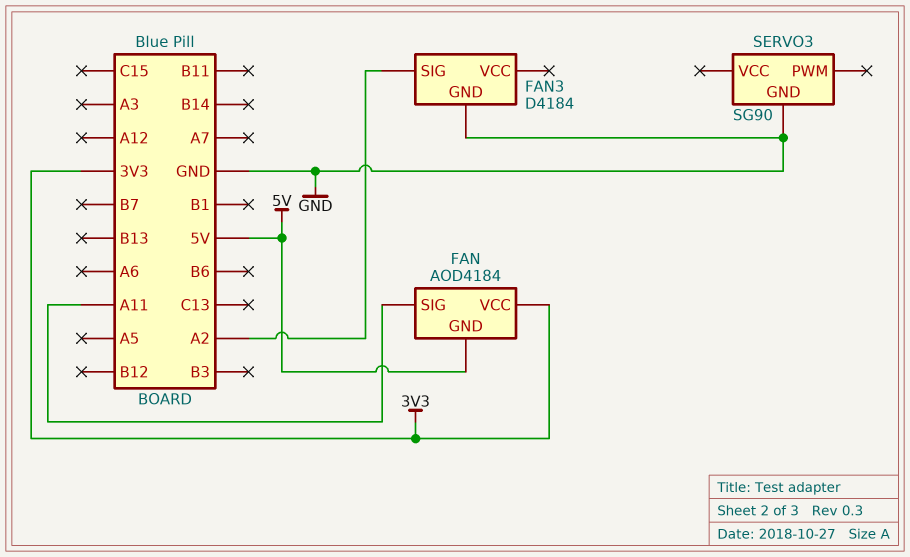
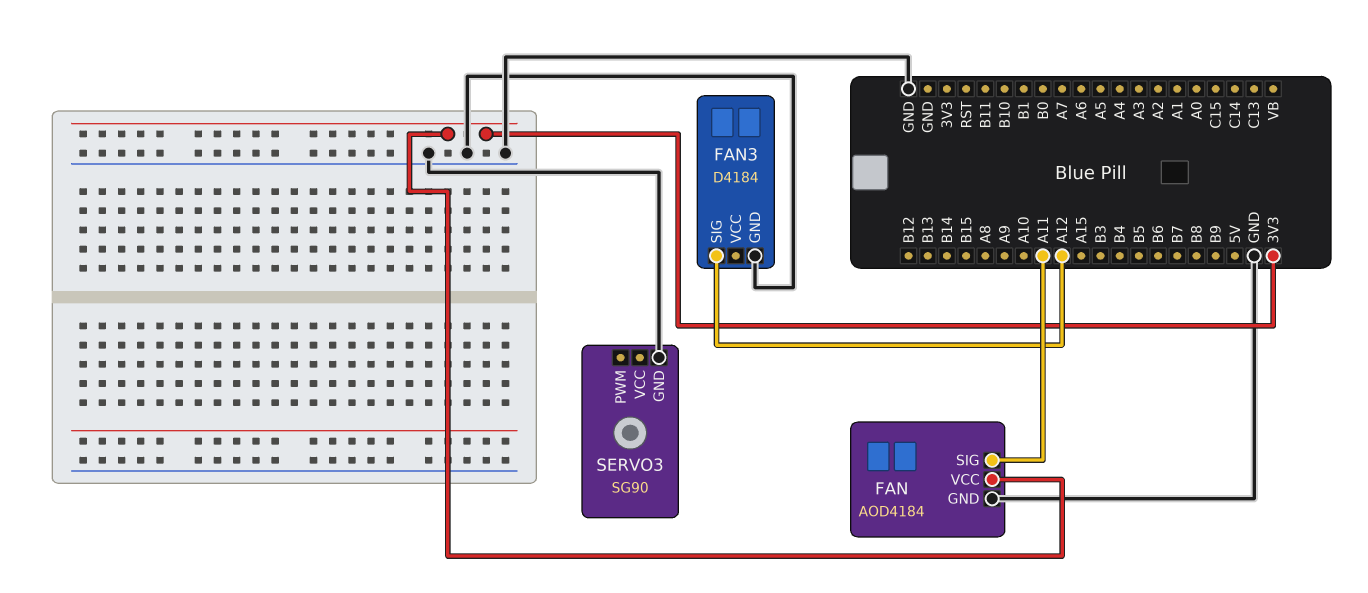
FAN pin GND: 5V -> GND
FAN3 pin SIG: A2 -> A12

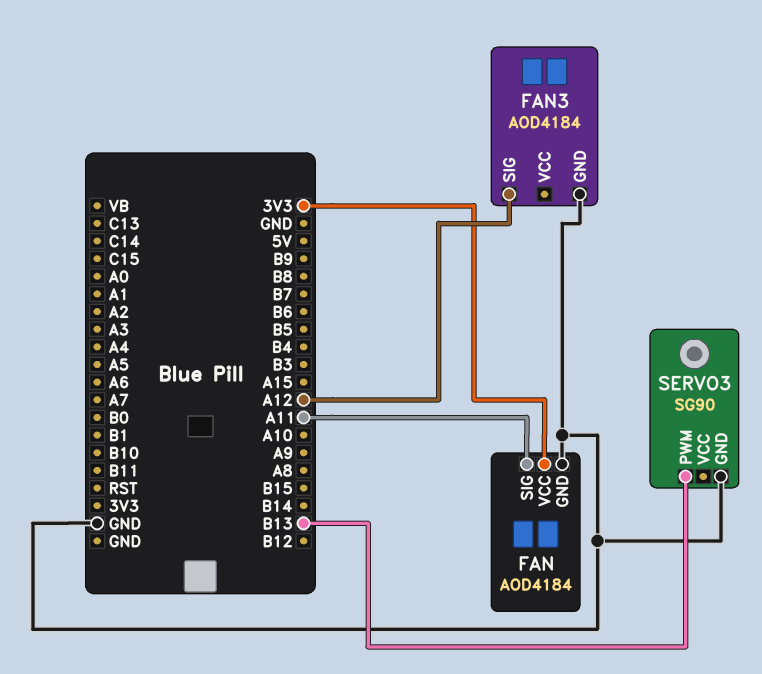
FAN3: D4184 -> AOD4184
SERVO3 pin PWM: none -> B13

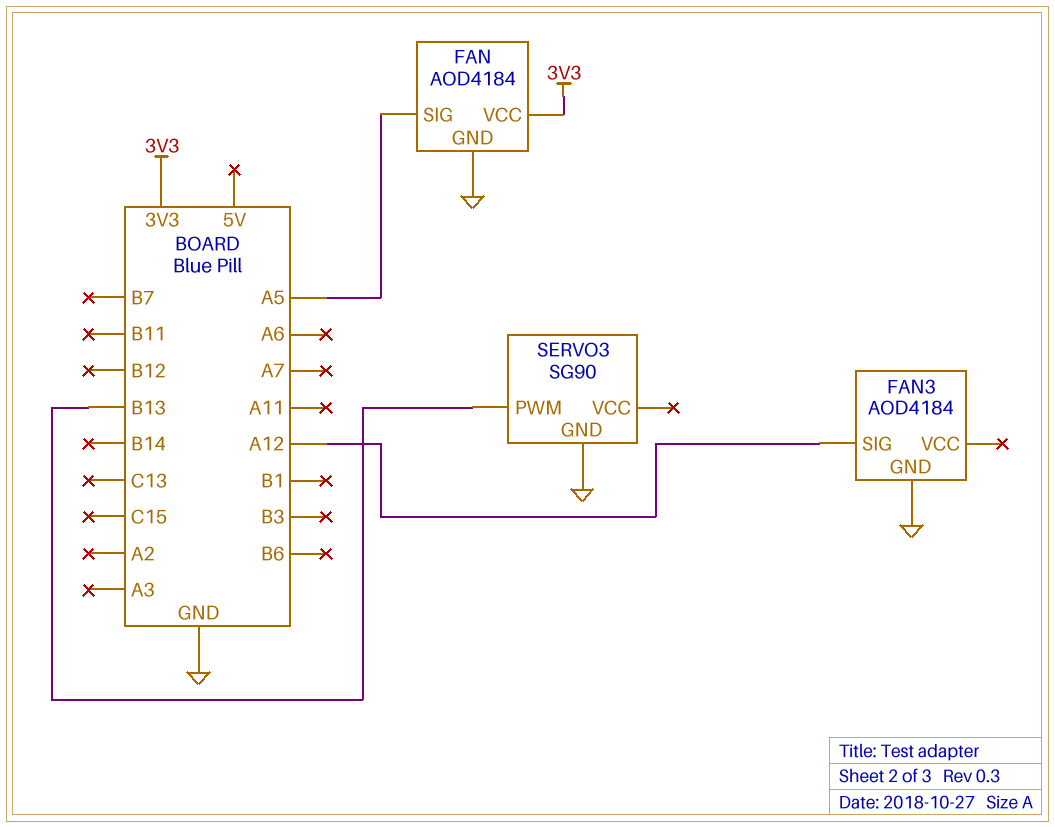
FAN pin SIG: A11 -> A5

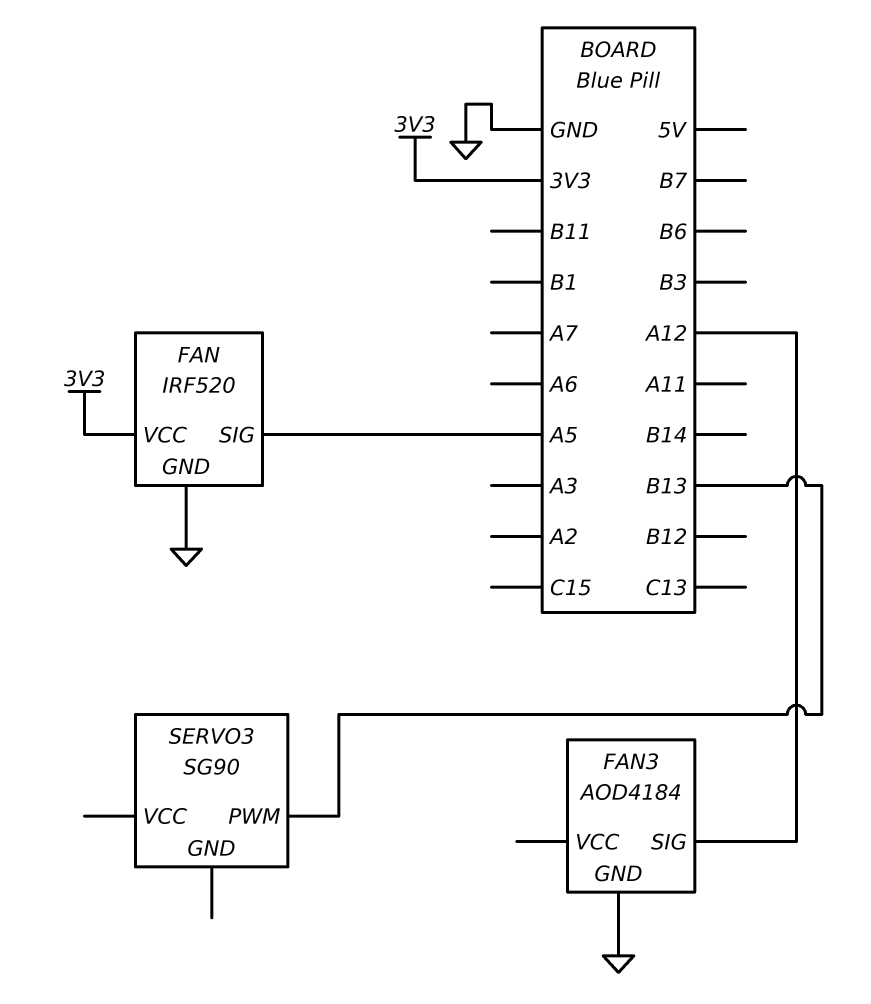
FAN: AOD4184 -> IRF520
SERVO3 pin GND: GND -> none

